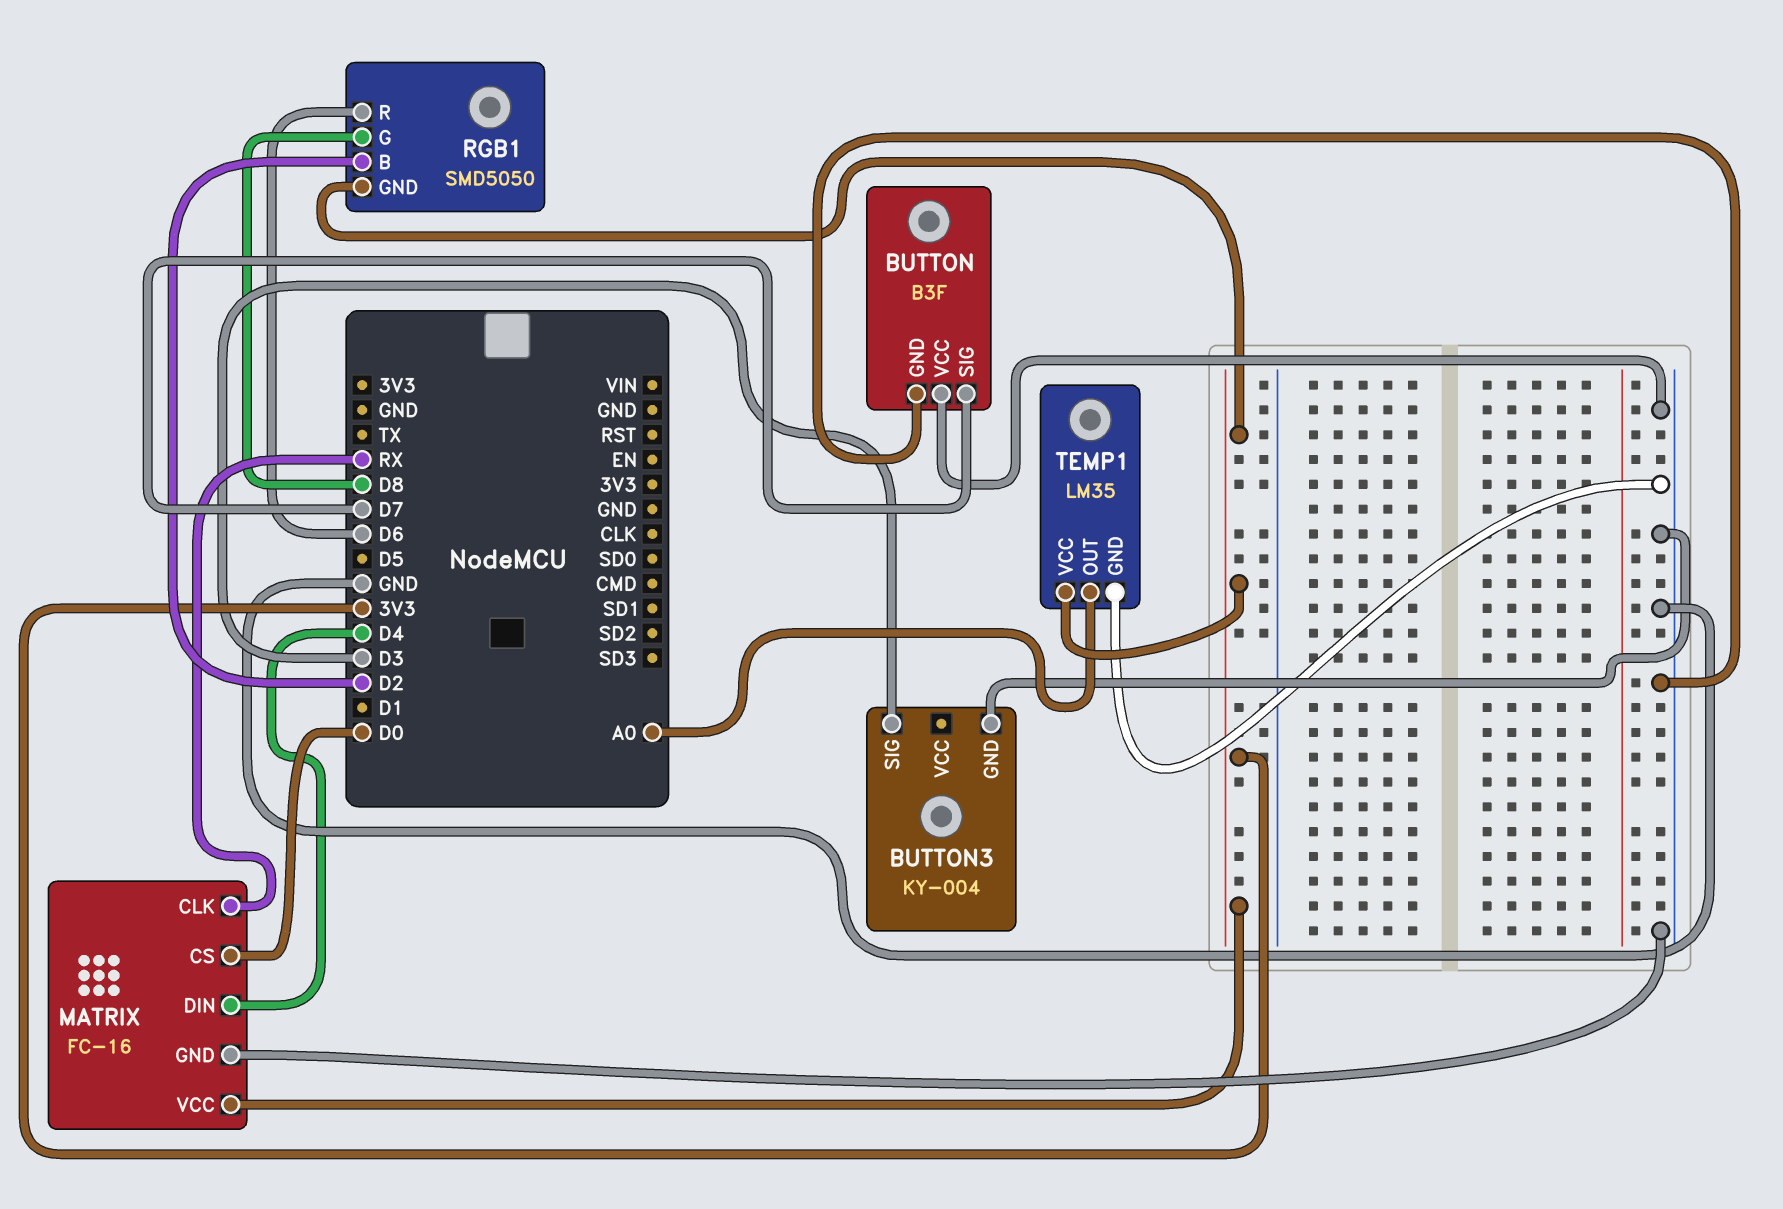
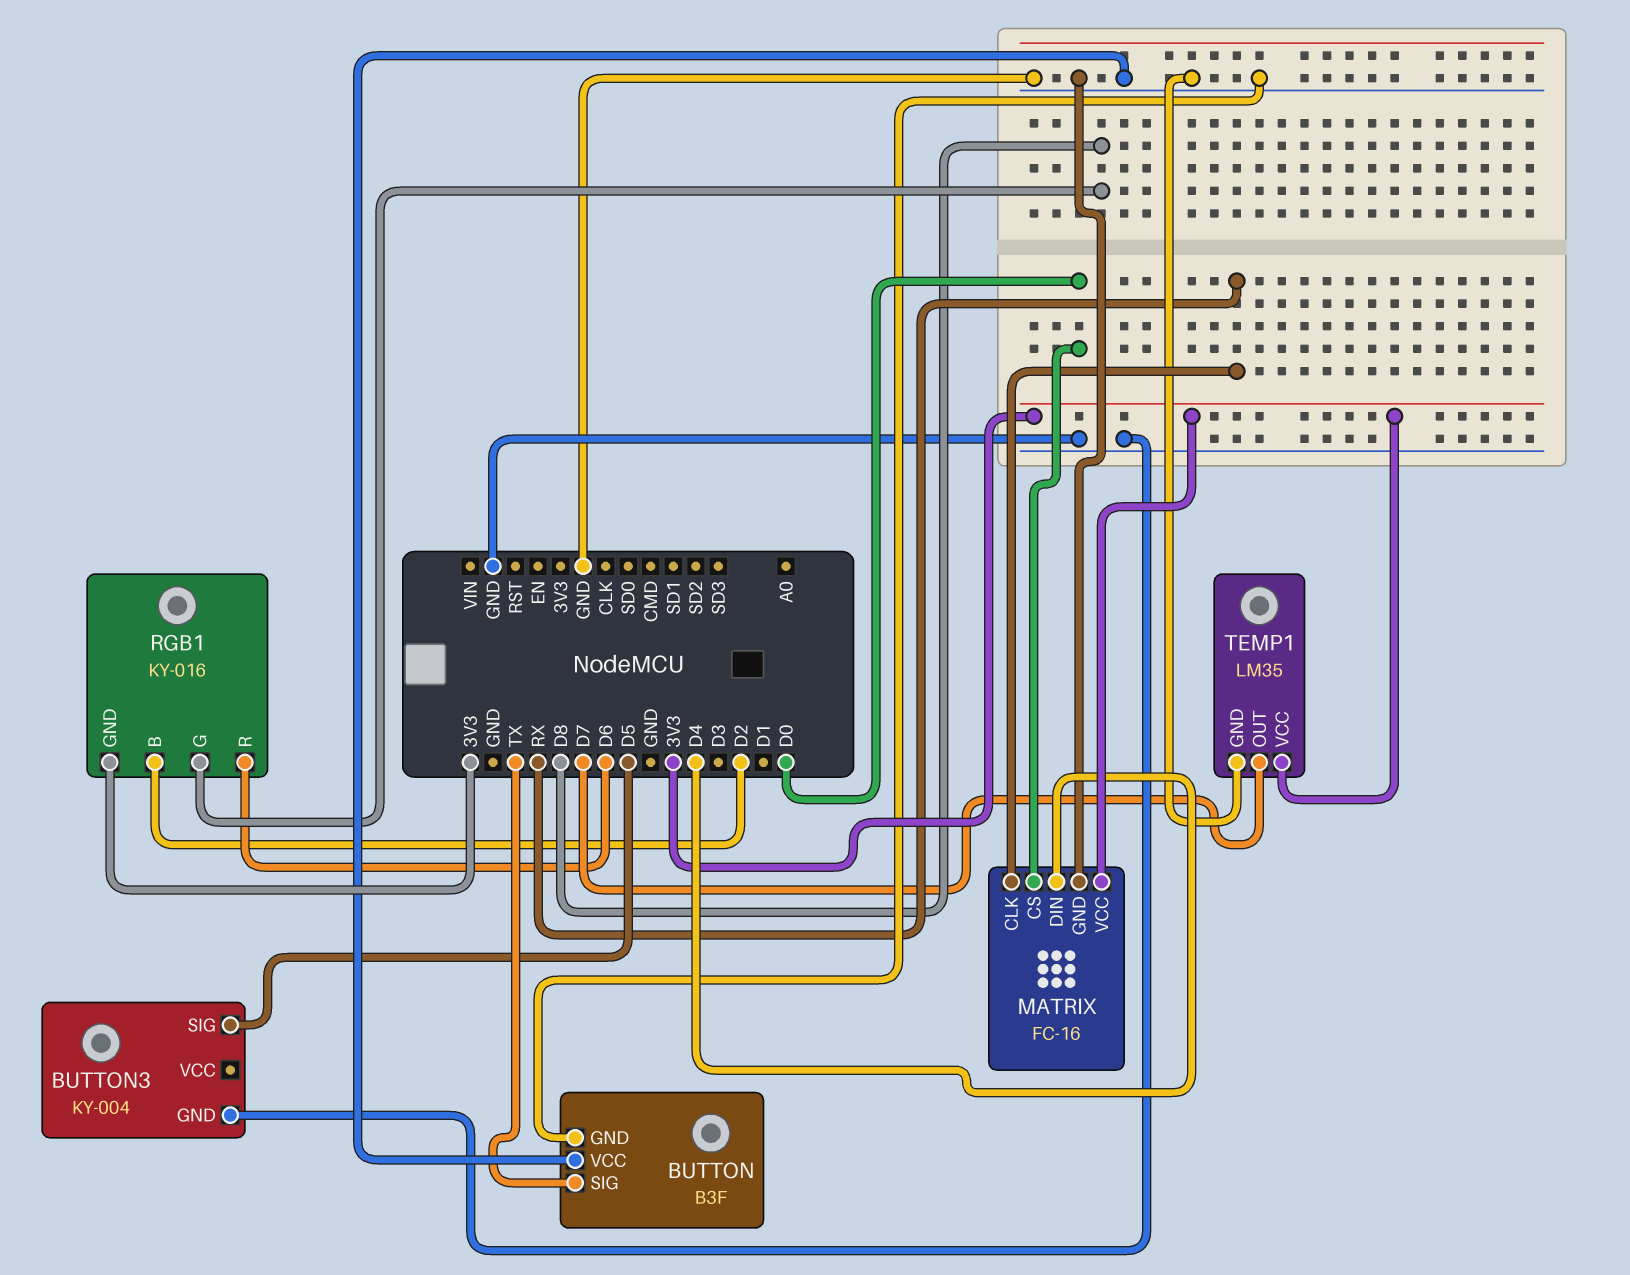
BUTTON pin SIG: D7 -> TX
BUTTON3 pin SIG: D3 -> D5
RGB1: SMD5050 -> KY-016
TEMP1 pin OUT: A0 -> D7

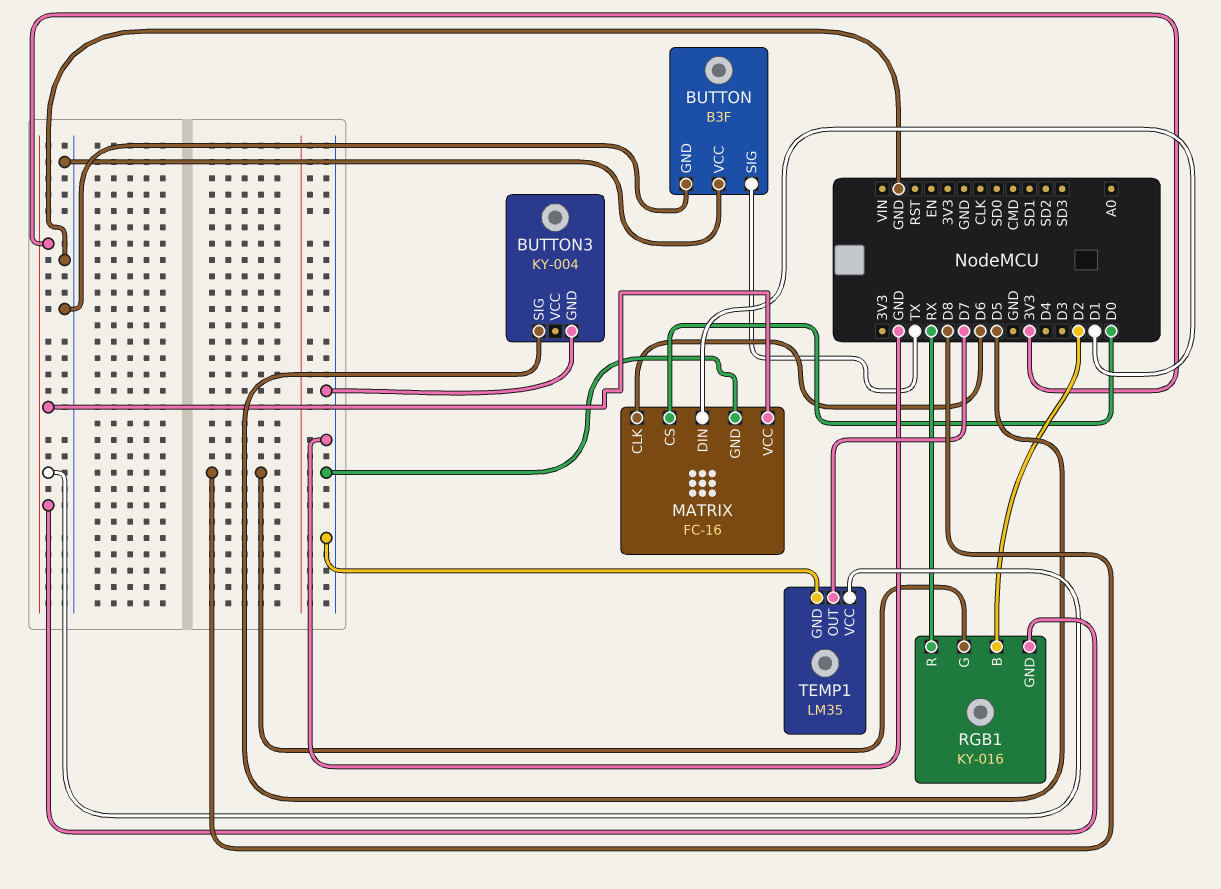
MATRIX pin CLK: RX -> D6
MATRIX pin DIN: D4 -> D1
RGB1 pin R: D6 -> RX

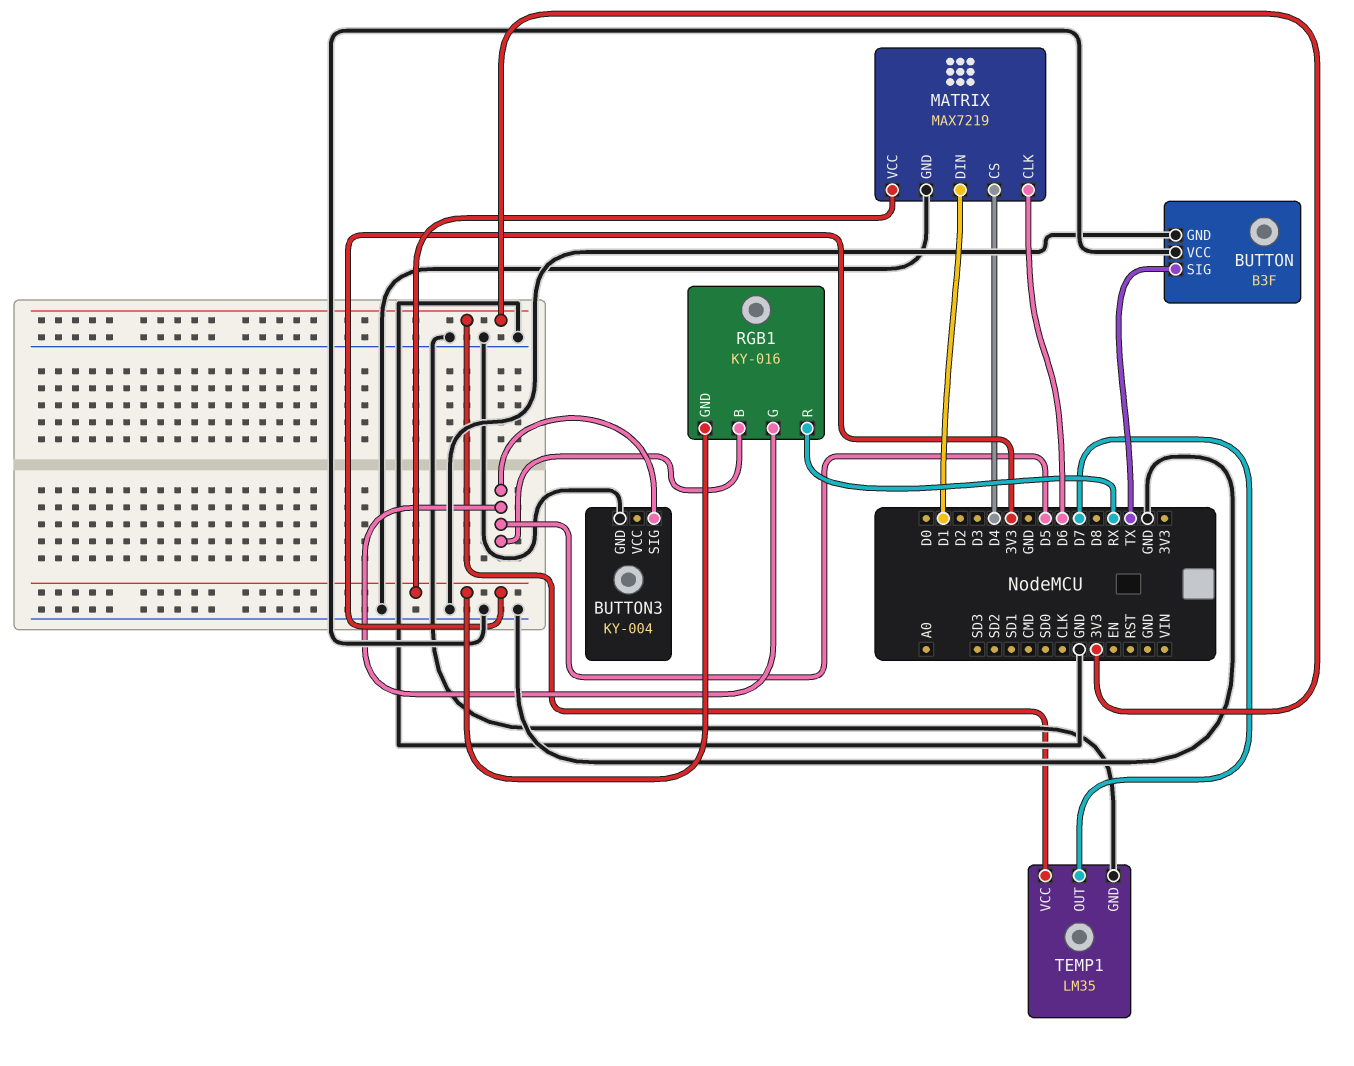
MATRIX: FC-16 -> MAX7219
MATRIX pin CS: D0 -> D4
RGB1 pin B: D2 -> D5
RGB1 pin G: D8 -> D5

